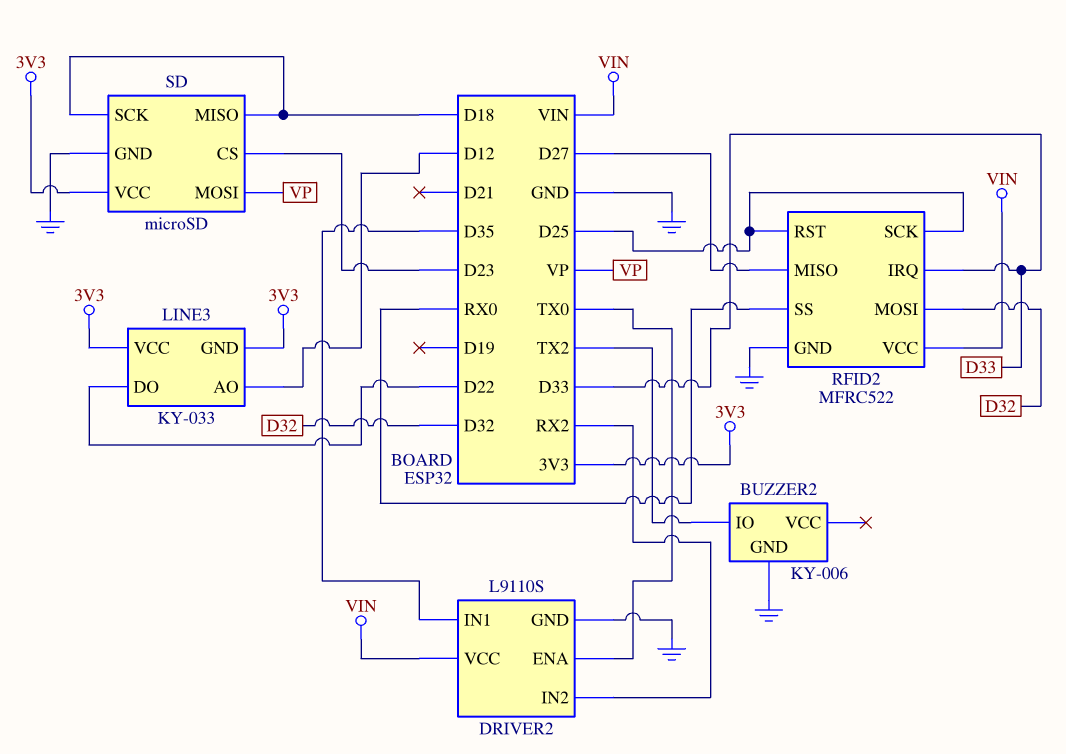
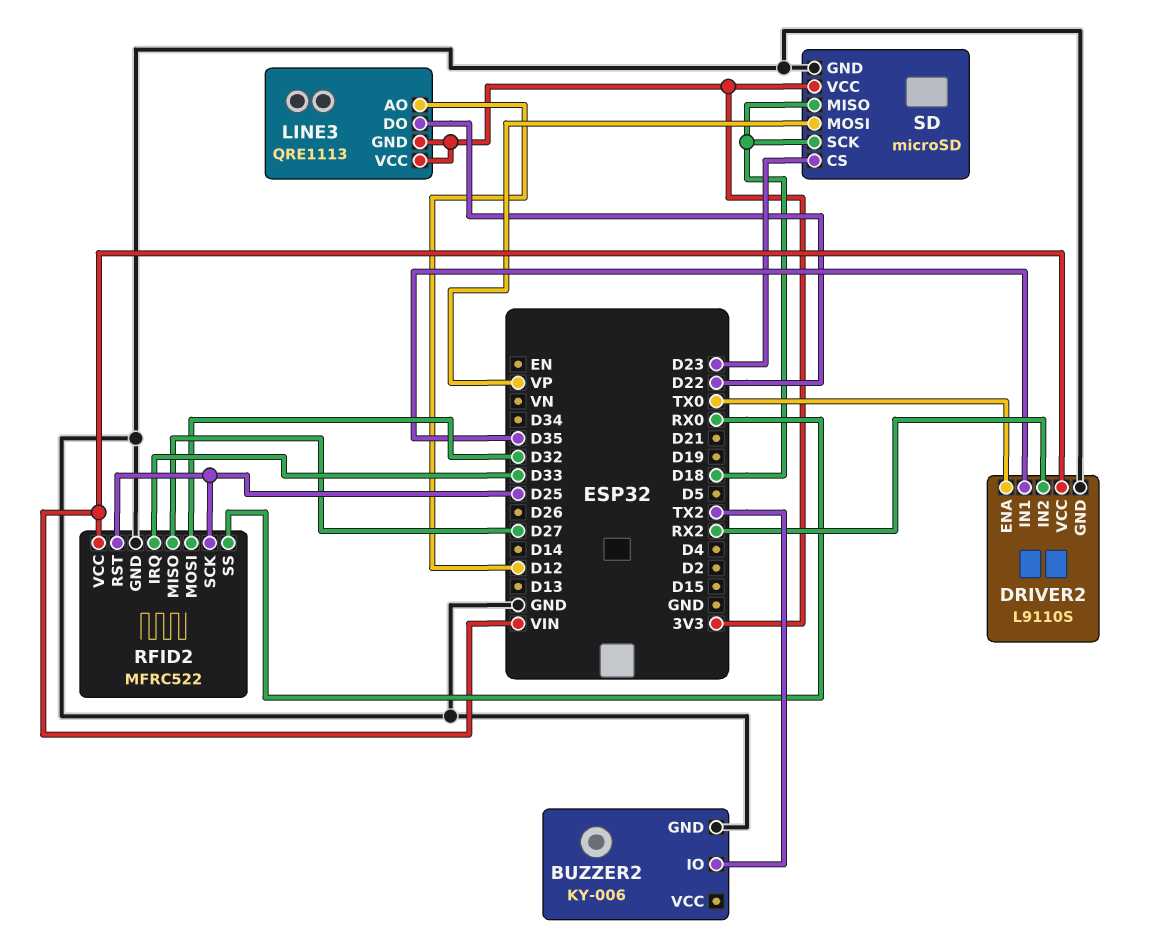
LINE3: KY-033 -> QRE1113

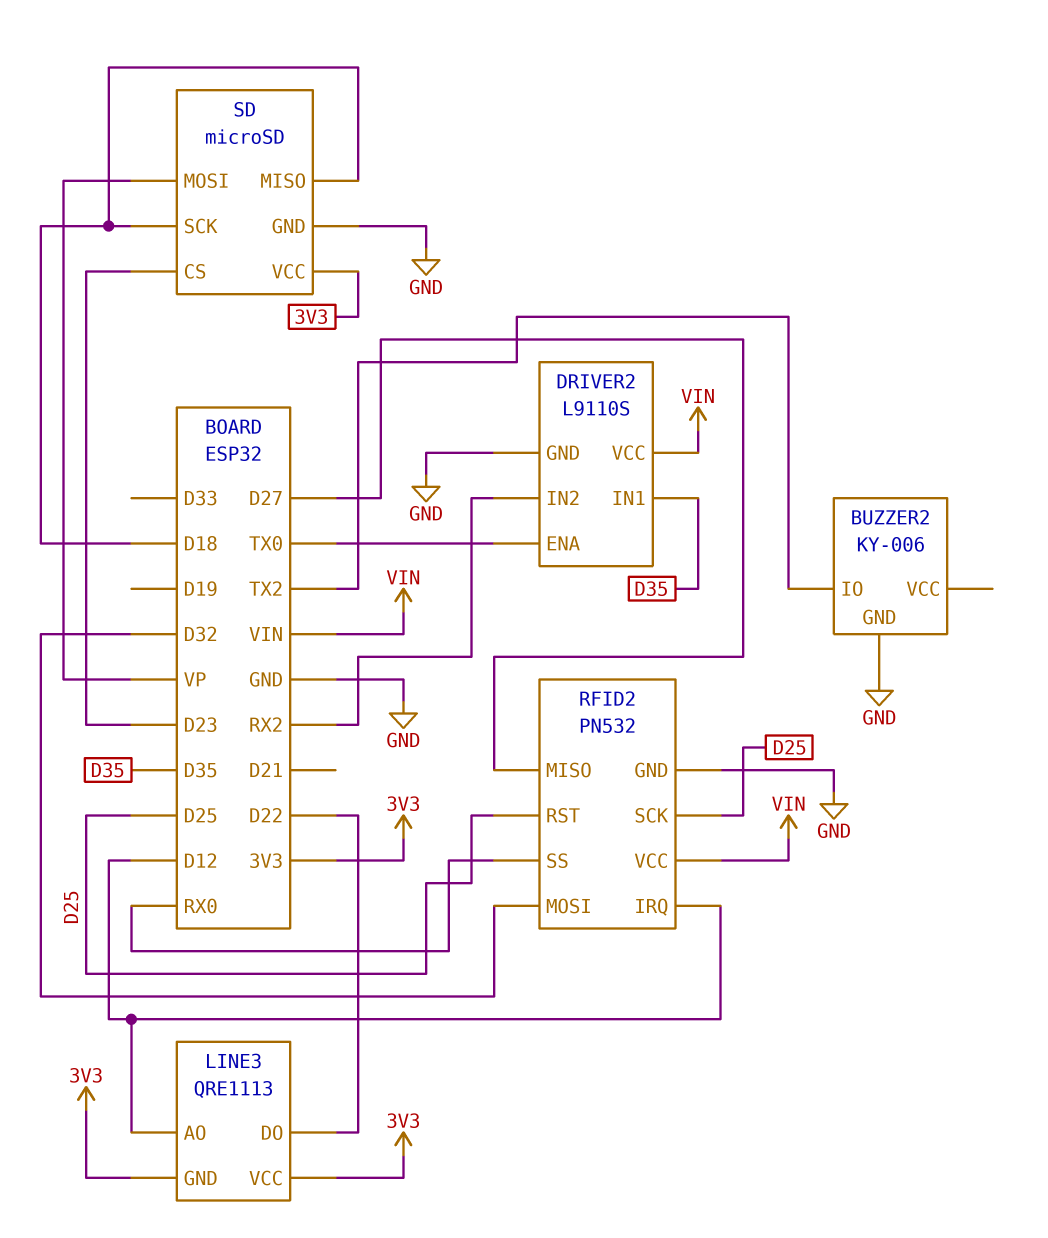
RFID2: MFRC522 -> PN532
RFID2 pin IRQ: D33 -> D12

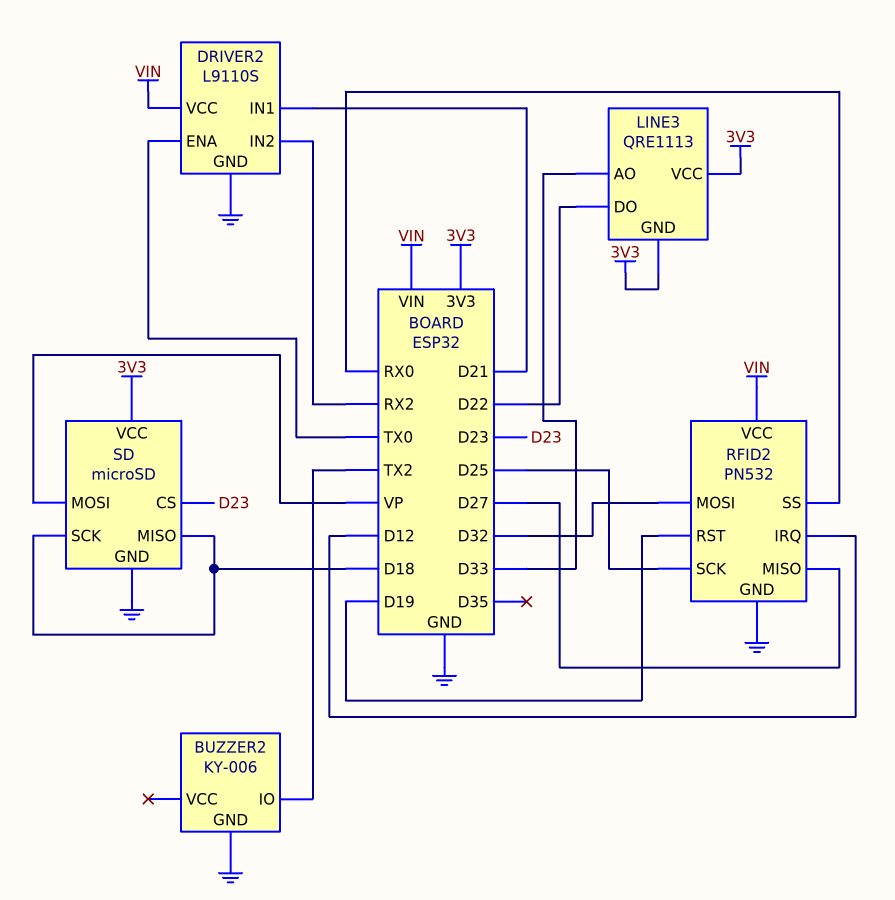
DRIVER2 pin IN1: D35 -> D21
LINE3 pin AO: D12 -> D33
RFID2 pin RST: D25 -> D19

